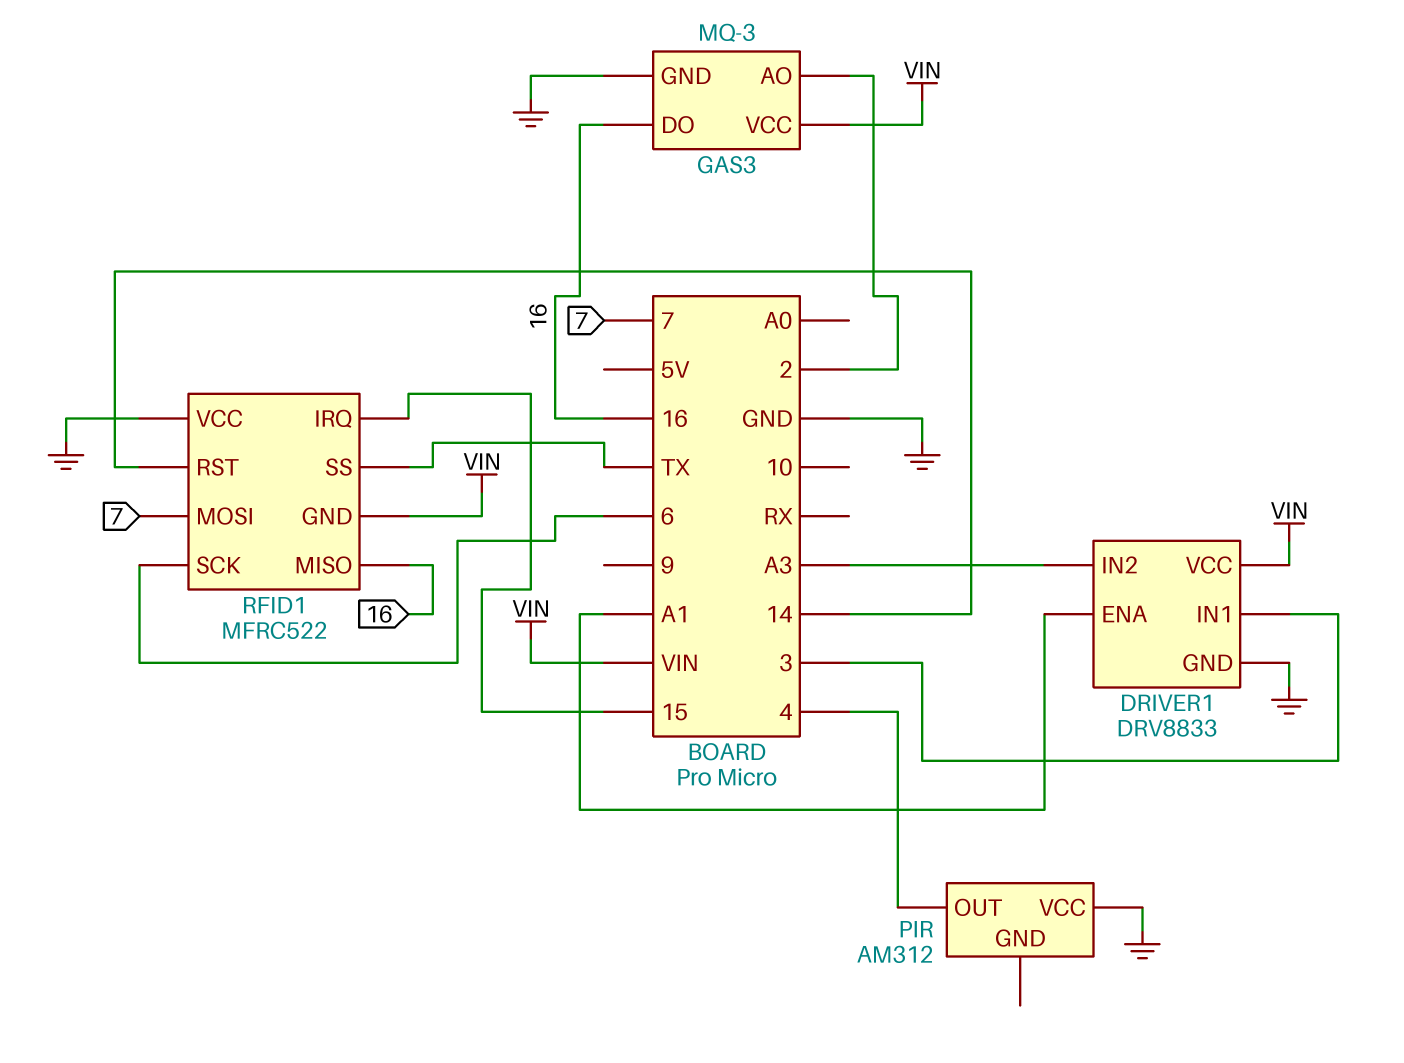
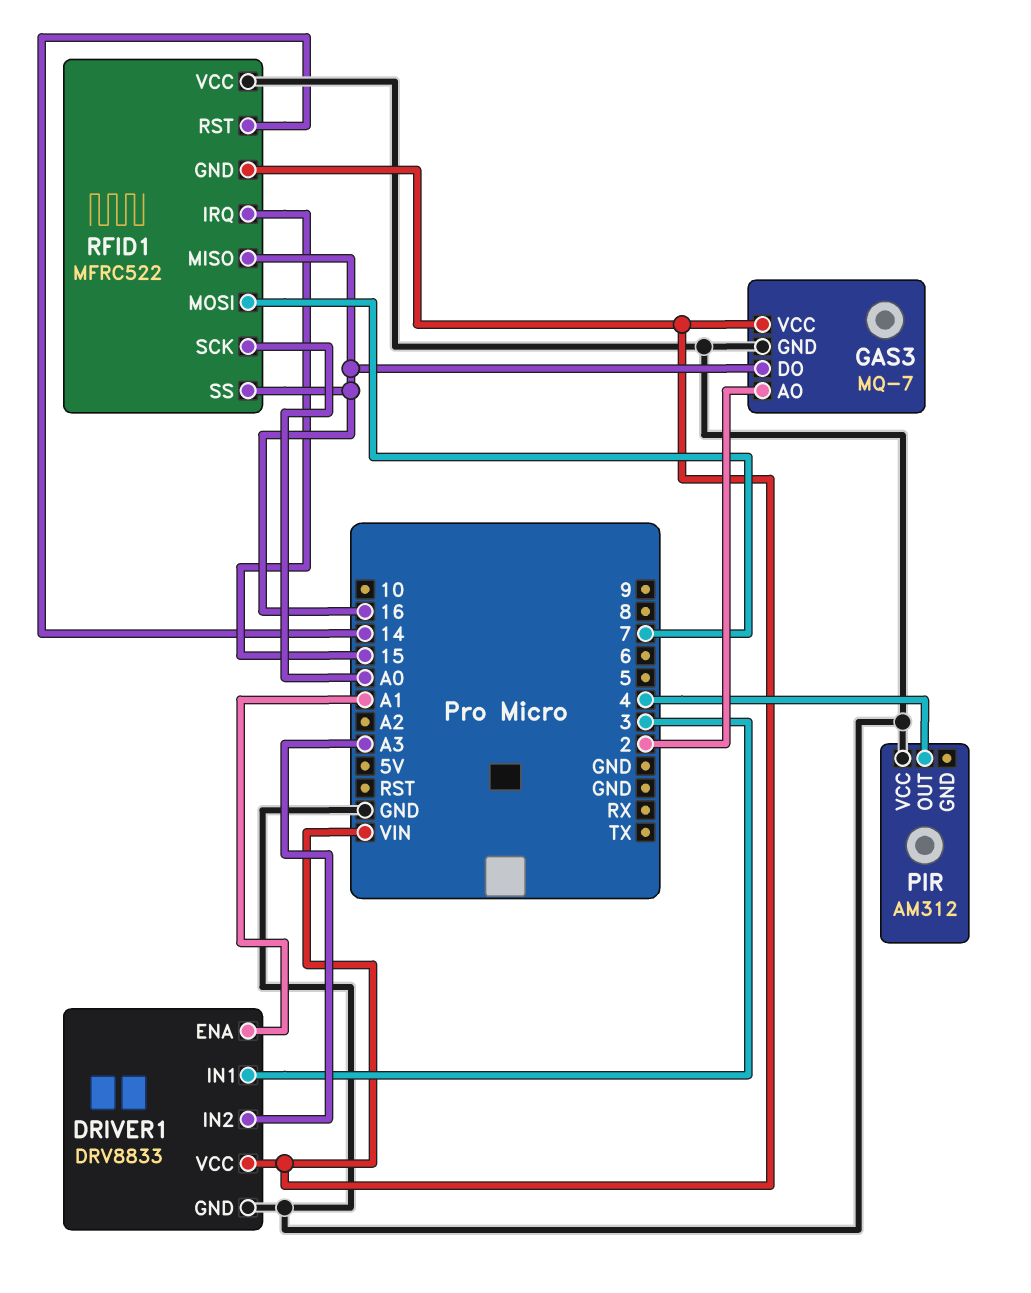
GAS3: MQ-3 -> MQ-7
RFID1 pin SCK: 6 -> A0
RFID1 pin SS: TX -> 16

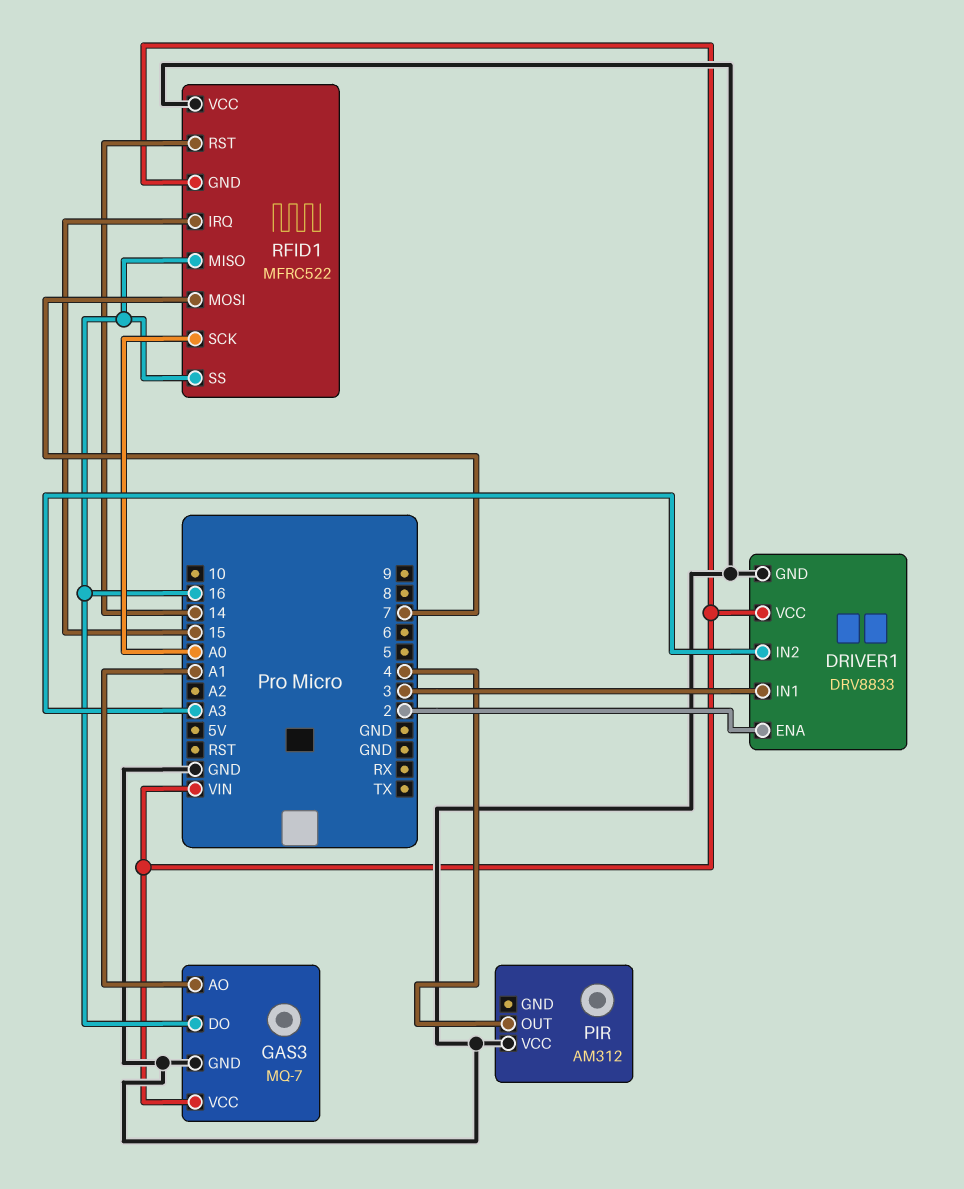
DRIVER1 pin ENA: A1 -> 2
GAS3 pin AO: 2 -> A1

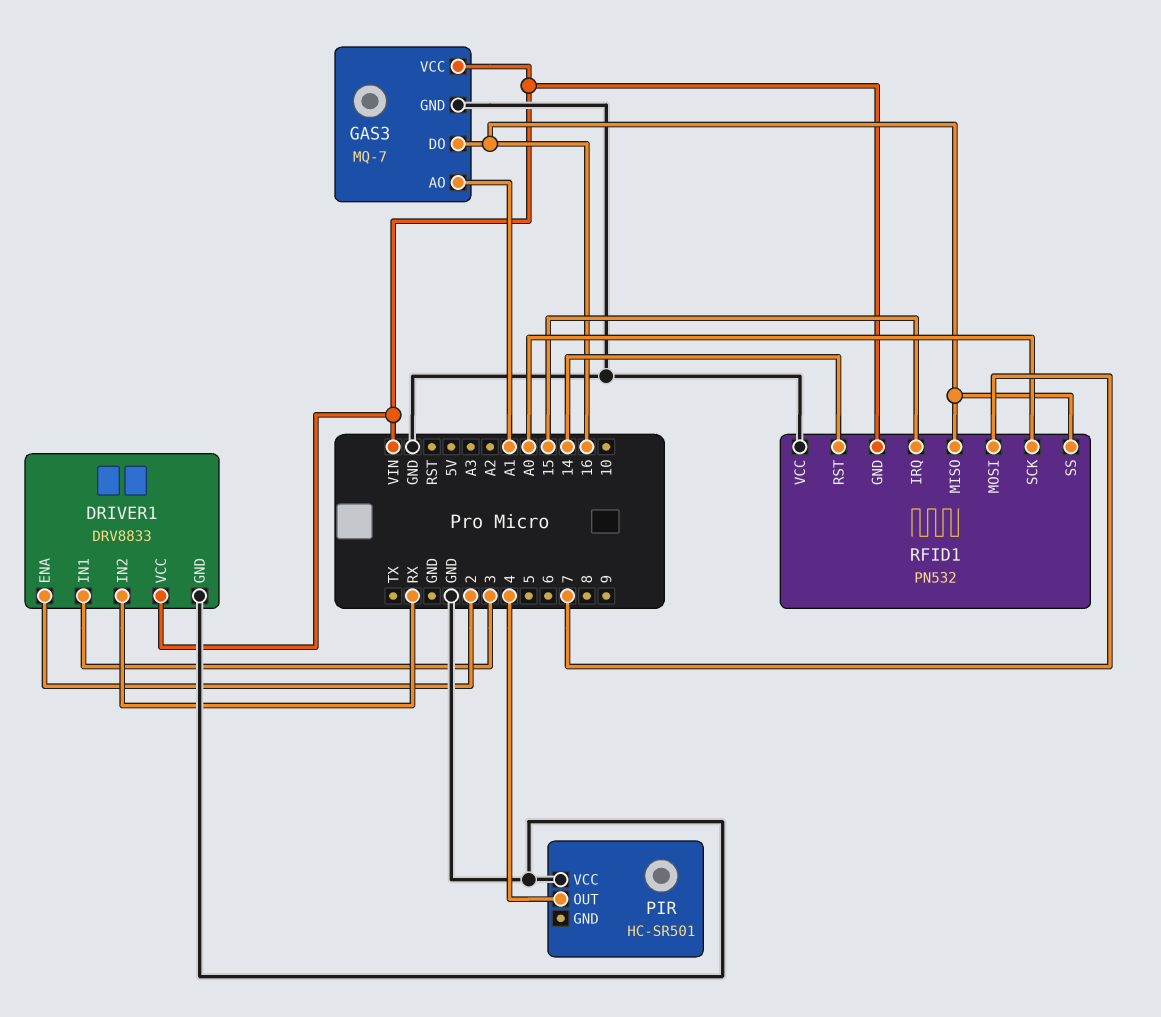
DRIVER1 pin IN2: A3 -> RX
PIR: AM312 -> HC-SR501
RFID1: MFRC522 -> PN532

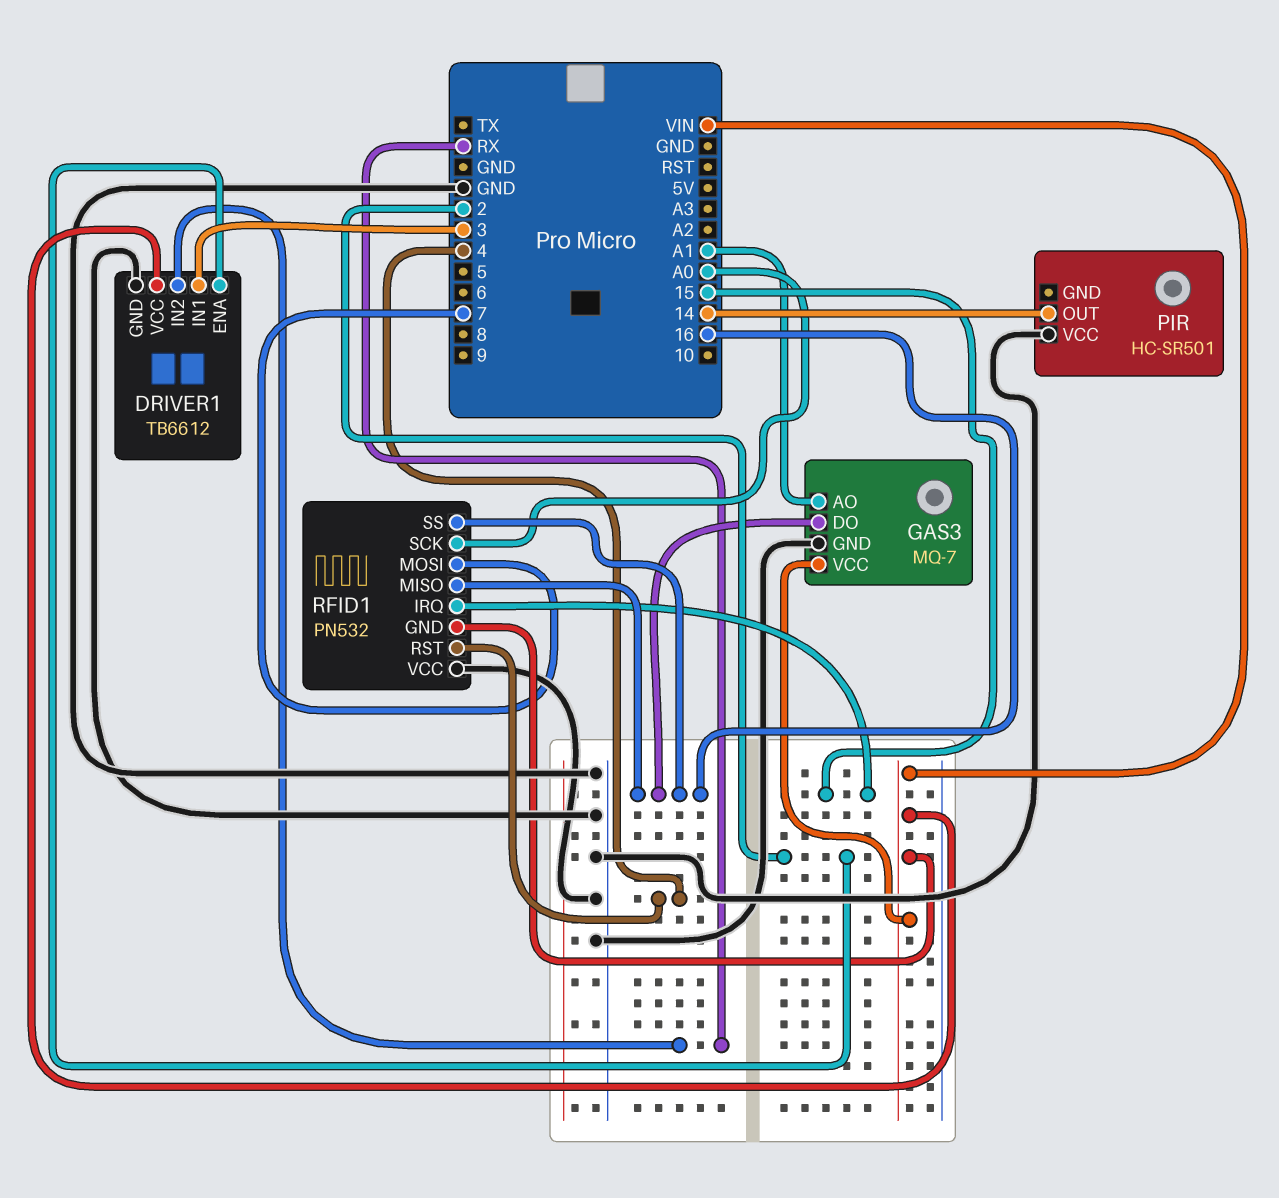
DRIVER1: DRV8833 -> TB6612
PIR pin OUT: 4 -> 14
RFID1 pin RST: 14 -> 4

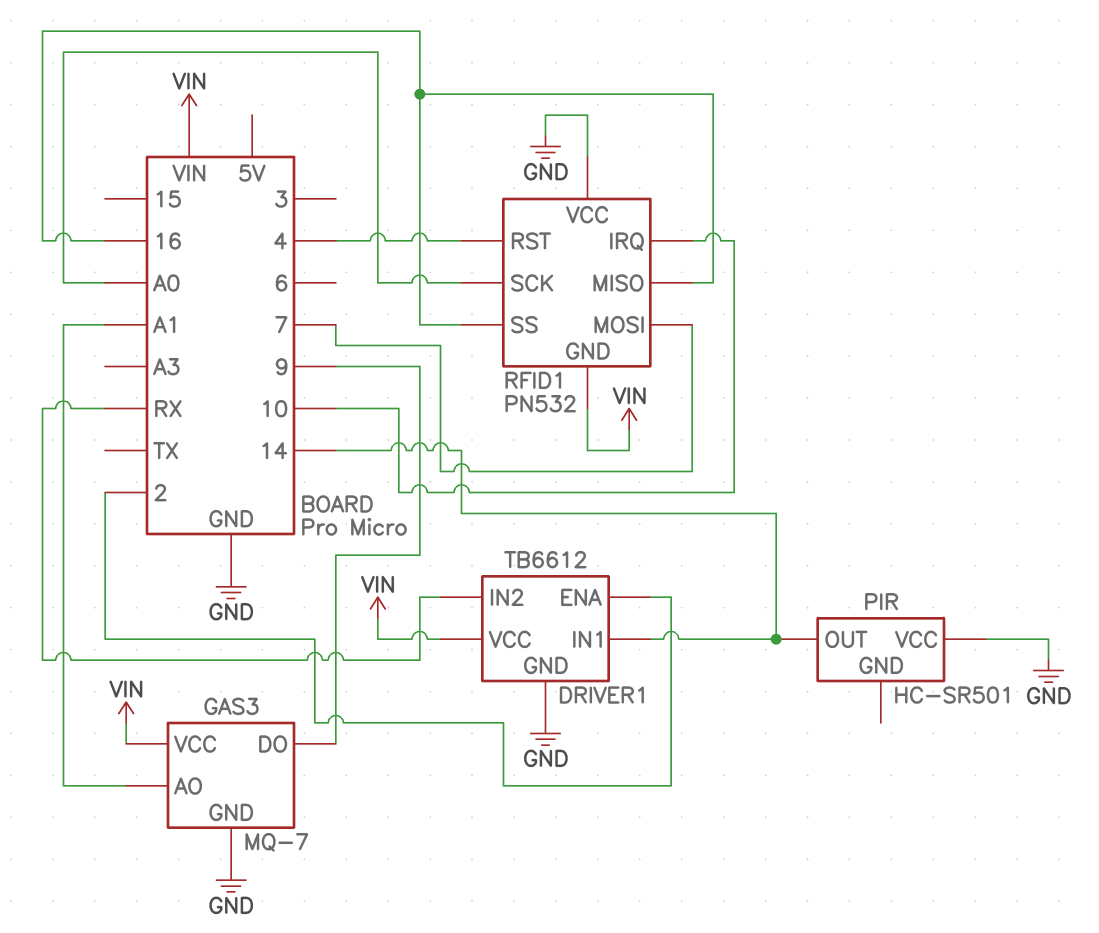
DRIVER1 pin IN1: 3 -> 14
GAS3 pin DO: 16 -> 9
RFID1 pin IRQ: 15 -> 10

